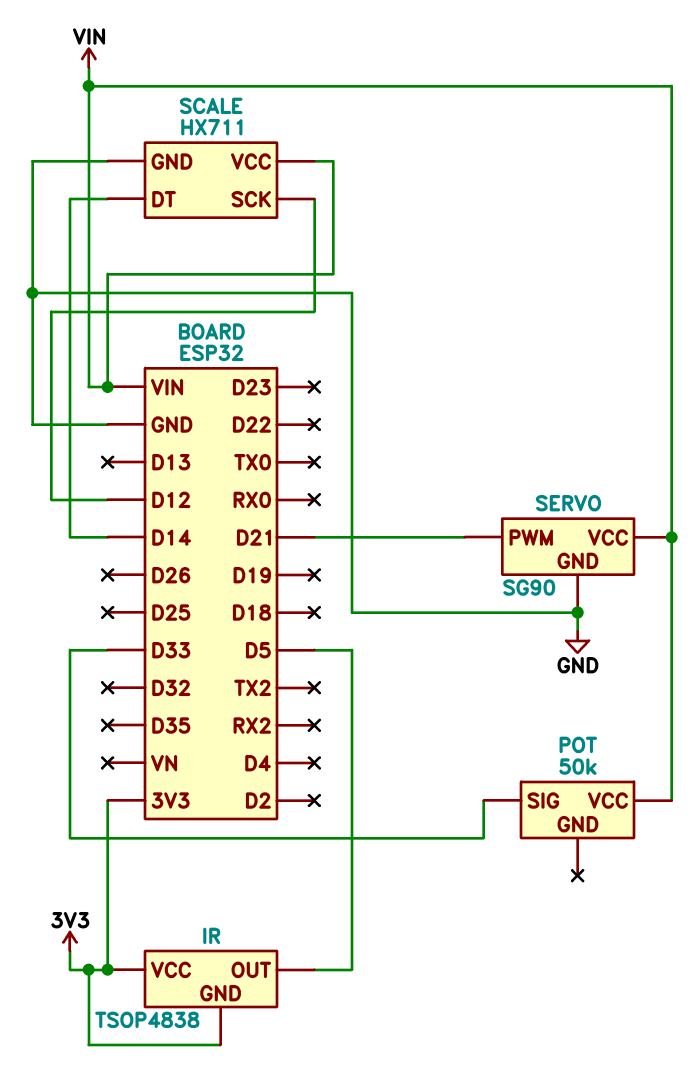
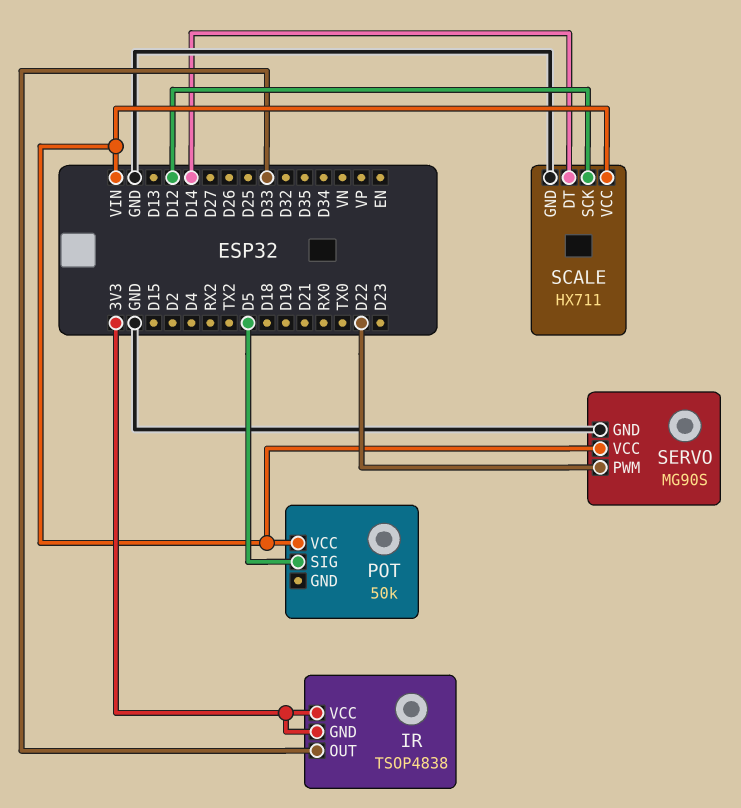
IR pin OUT: D5 -> D33
POT pin SIG: D33 -> D5
SERVO: SG90 -> MG90S
SERVO pin PWM: D21 -> D22

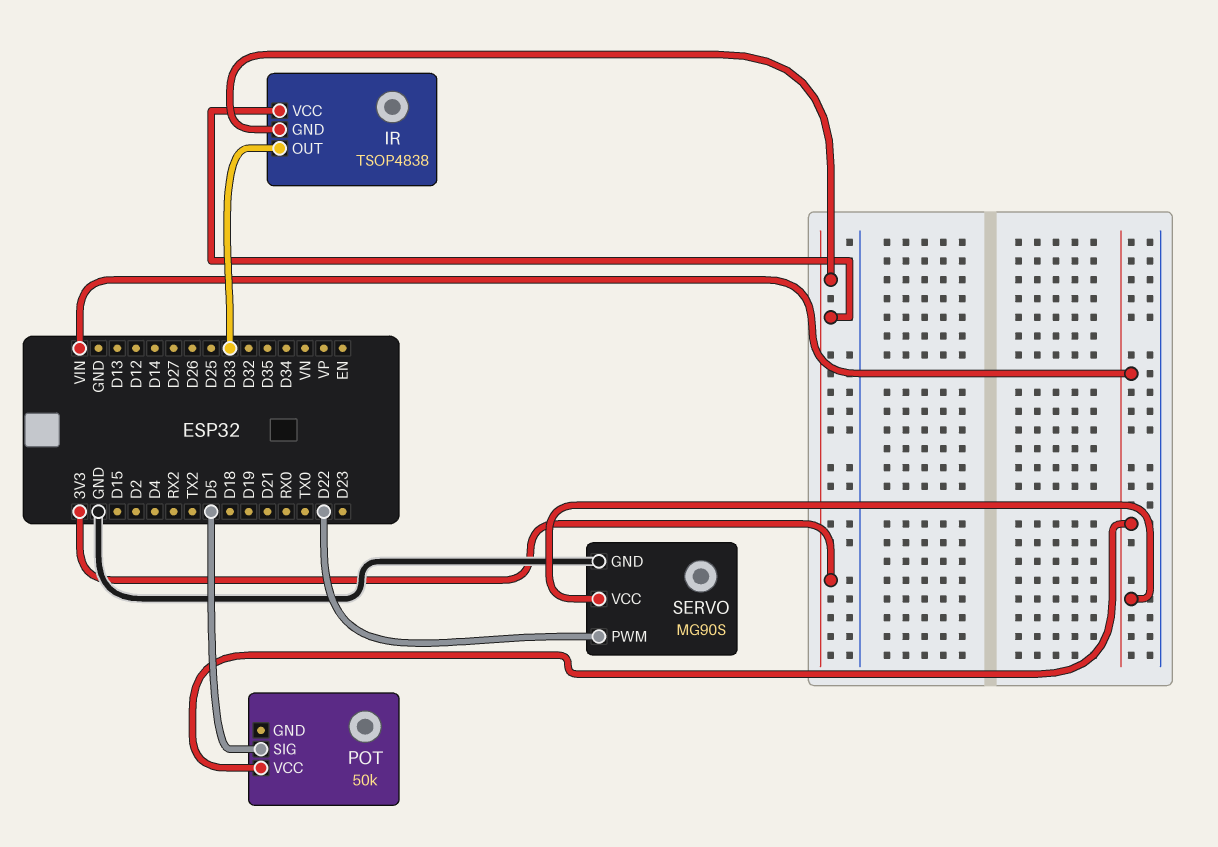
SCALE: HX711 -> none
SCALE pin DT: D14 -> none
SCALE pin GND: GND -> none
SCALE pin SCK: D12 -> none
SCALE pin VCC: VIN -> none

